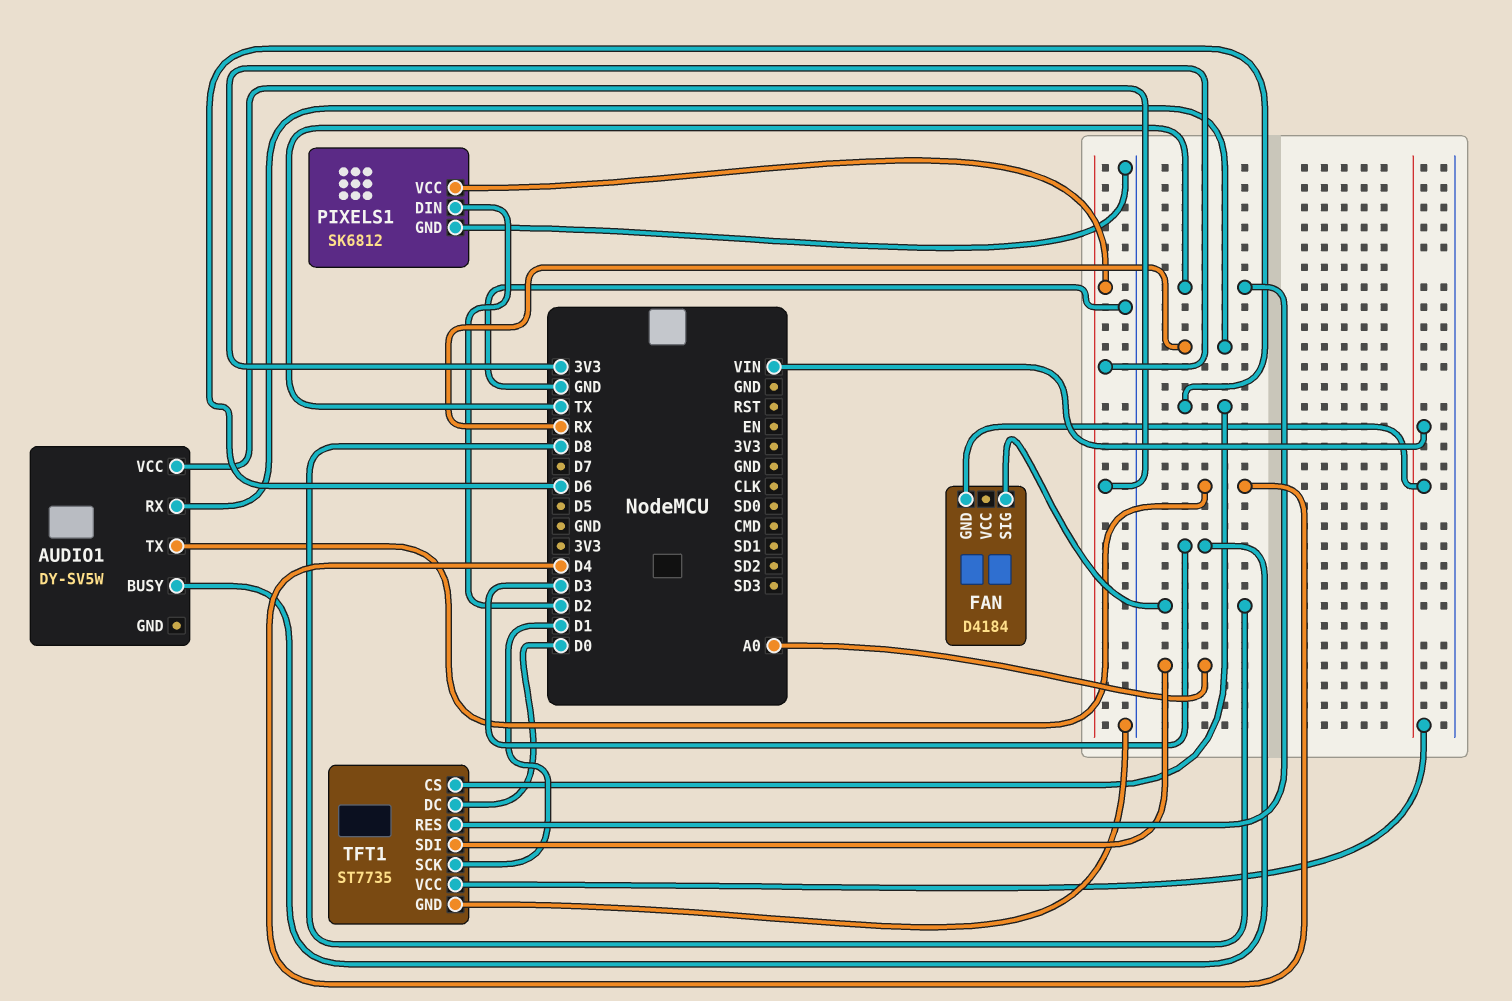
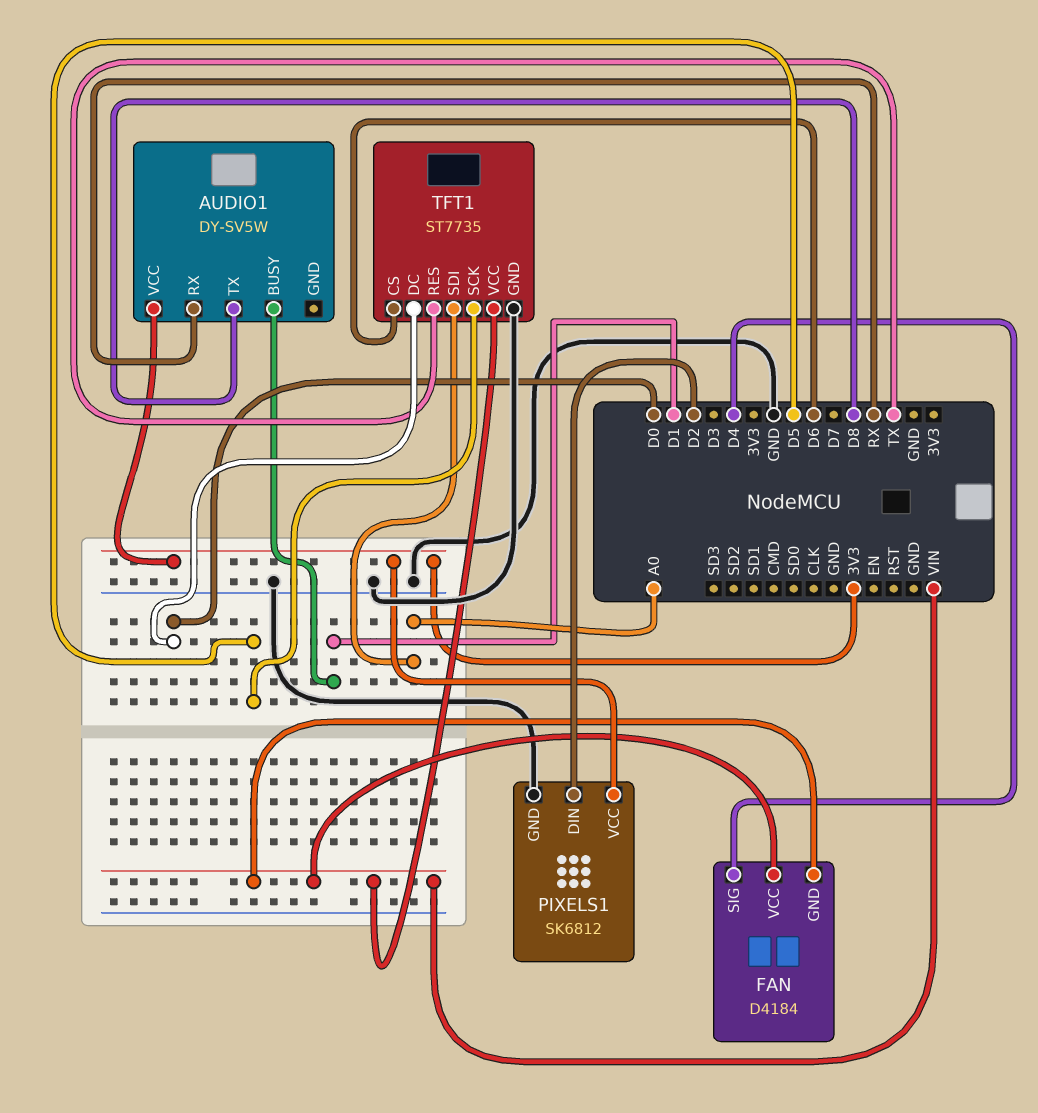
AUDIO1 pin BUSY: D3 -> D1
AUDIO1 pin TX: D4 -> D8
FAN pin SIG: D8 -> D4
FAN pin VCC: none -> VIN
TFT1 pin SCK: D1 -> D5

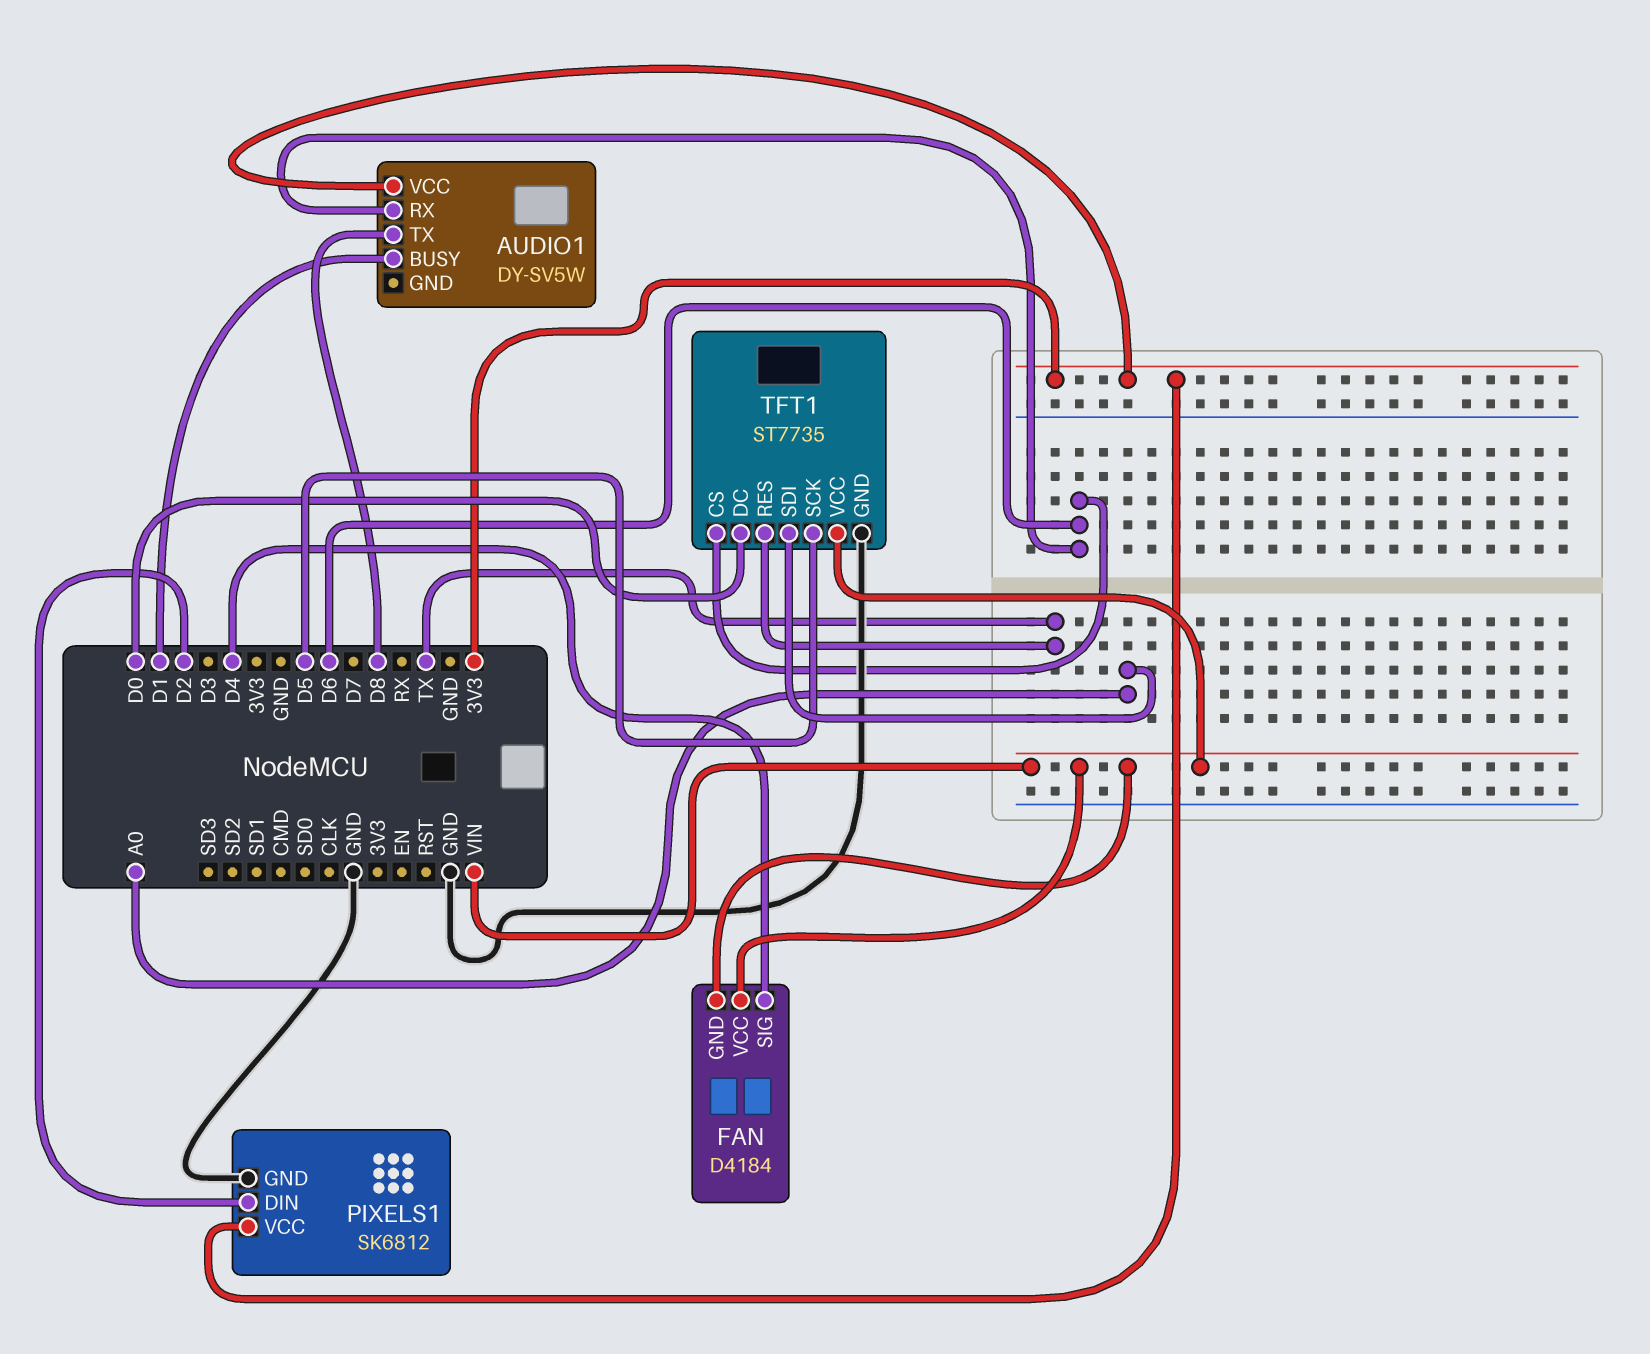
AUDIO1 pin RX: RX -> D6

